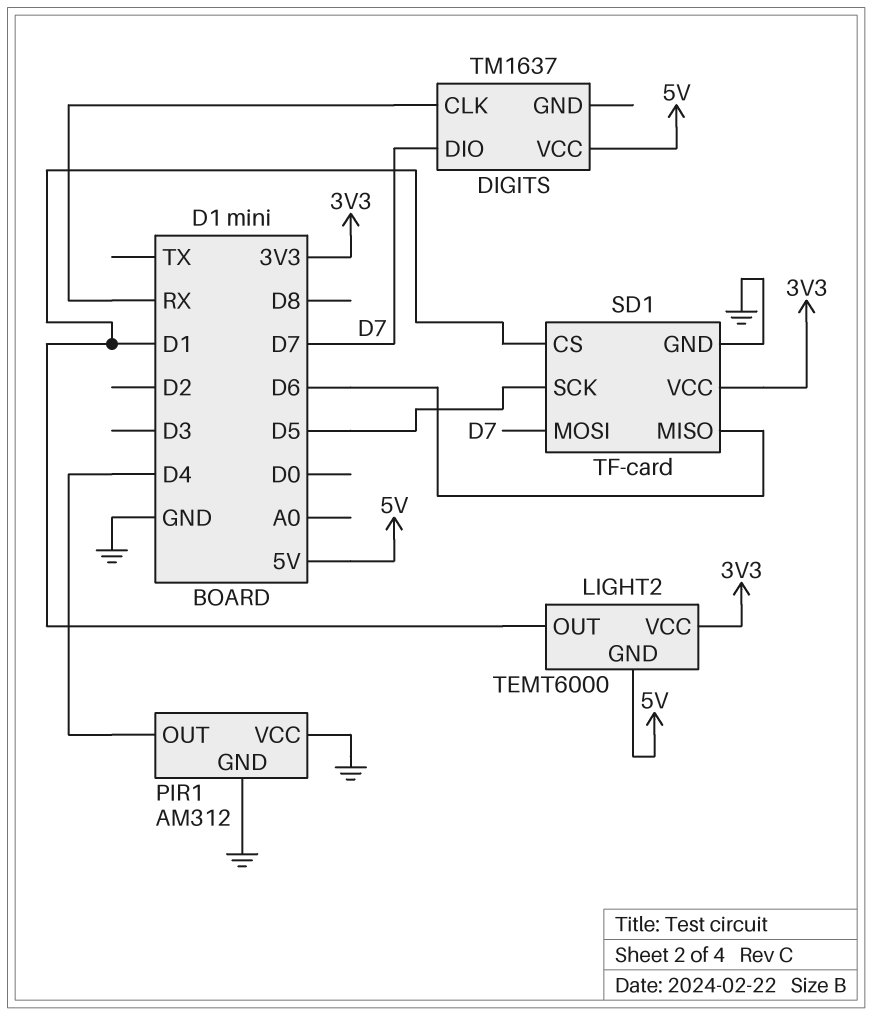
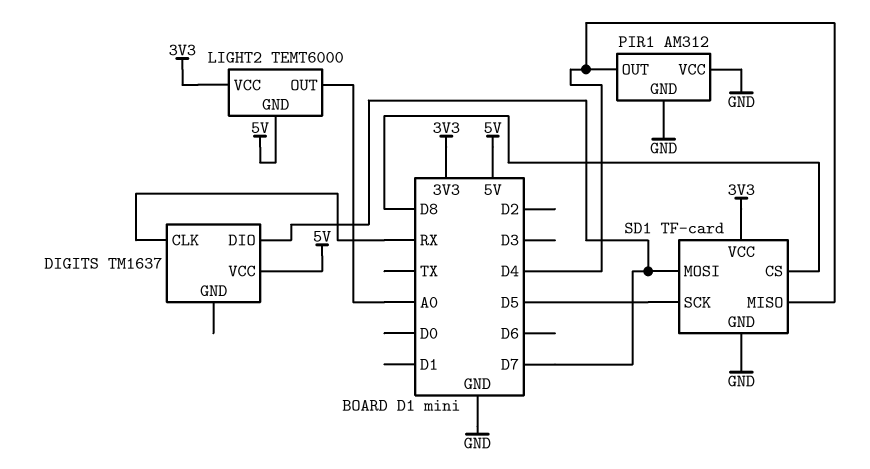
LIGHT2 pin OUT: D1 -> A0
SD1 pin CS: D1 -> D8
SD1 pin MISO: D6 -> D4

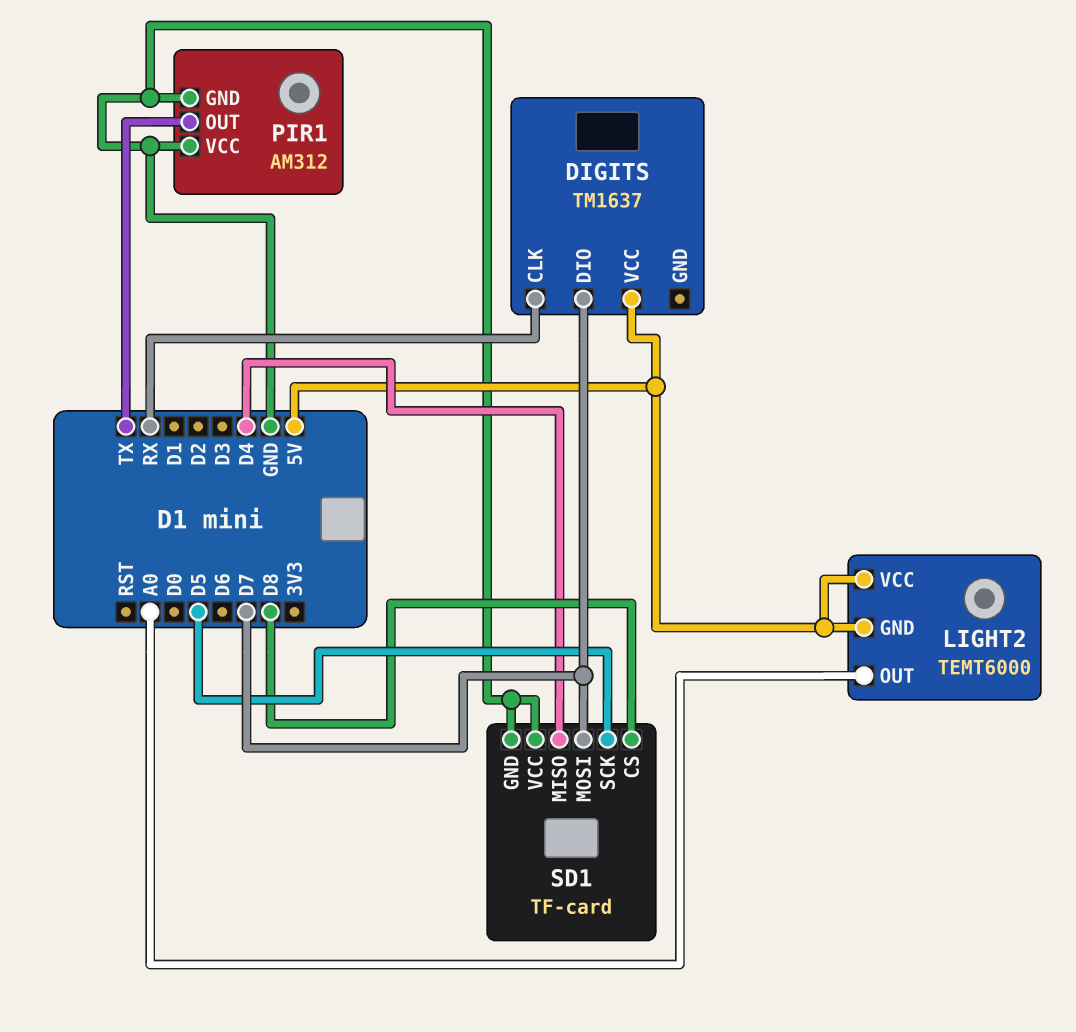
LIGHT2 pin VCC: 3V3 -> 5V
PIR1 pin OUT: D4 -> TX
SD1 pin VCC: 3V3 -> GND

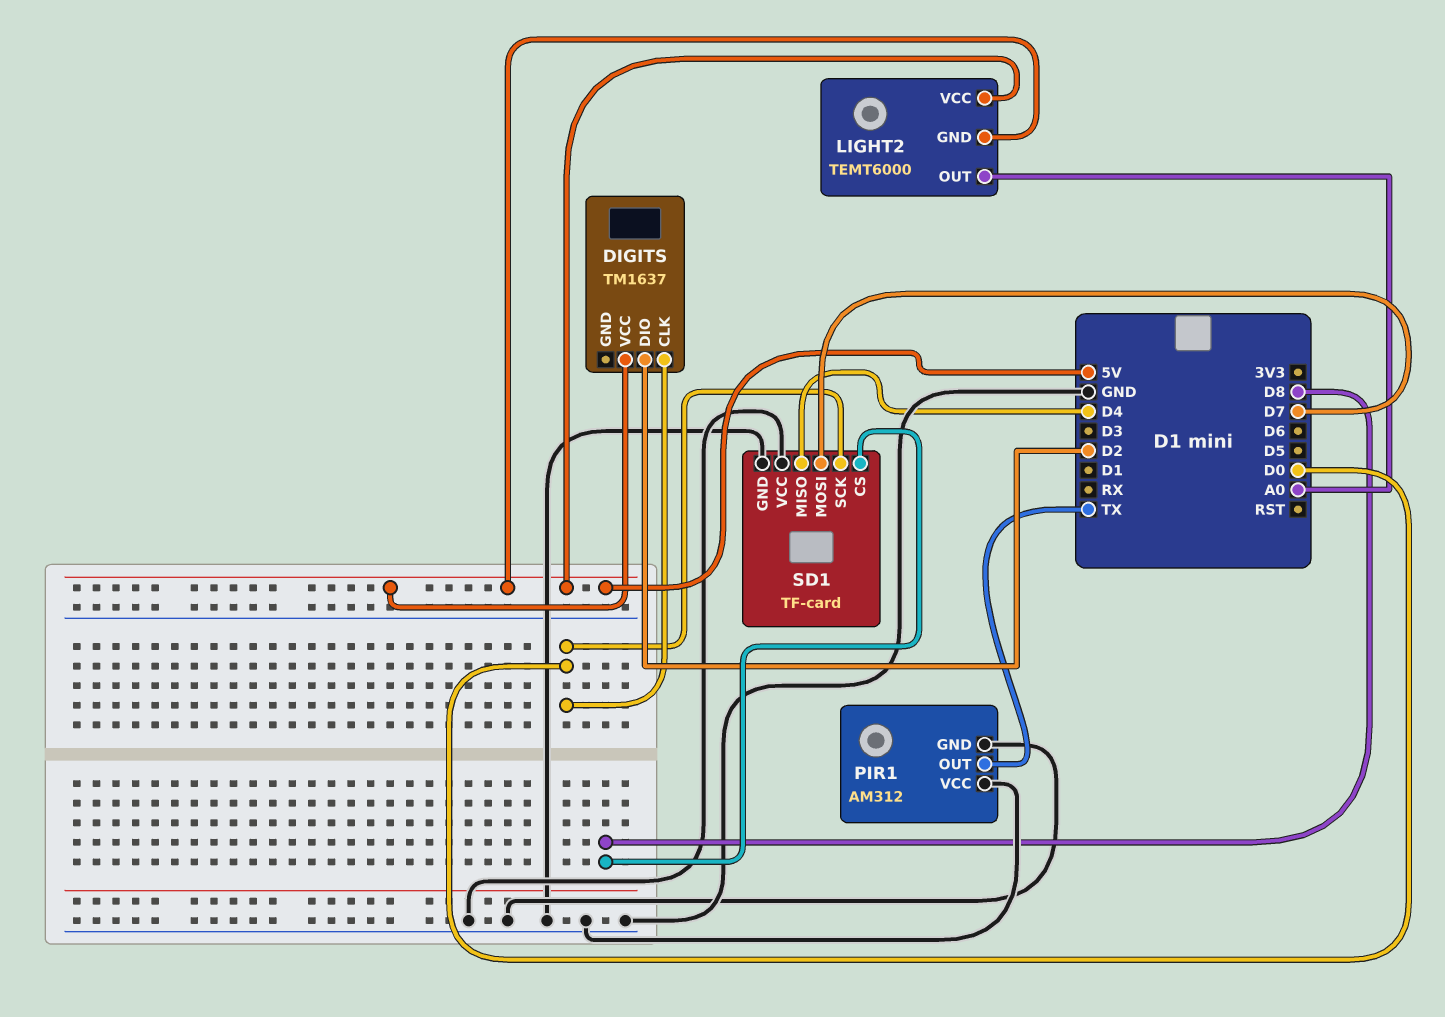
DIGITS pin CLK: RX -> D0
DIGITS pin DIO: D7 -> D2
SD1 pin SCK: D5 -> D0

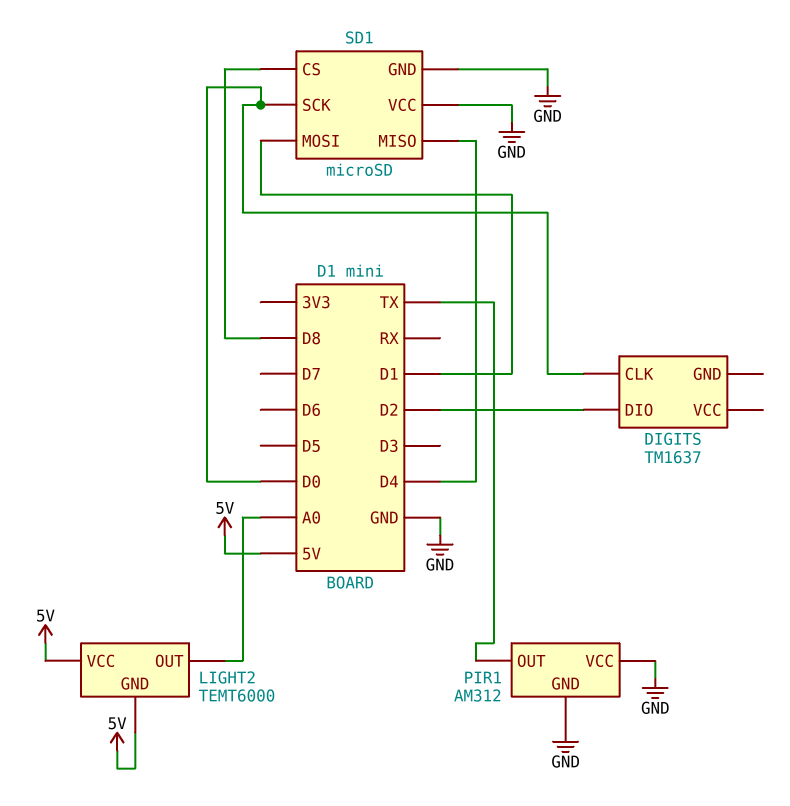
DIGITS pin VCC: 5V -> none
SD1: TF-card -> microSD
SD1 pin MOSI: D7 -> D1

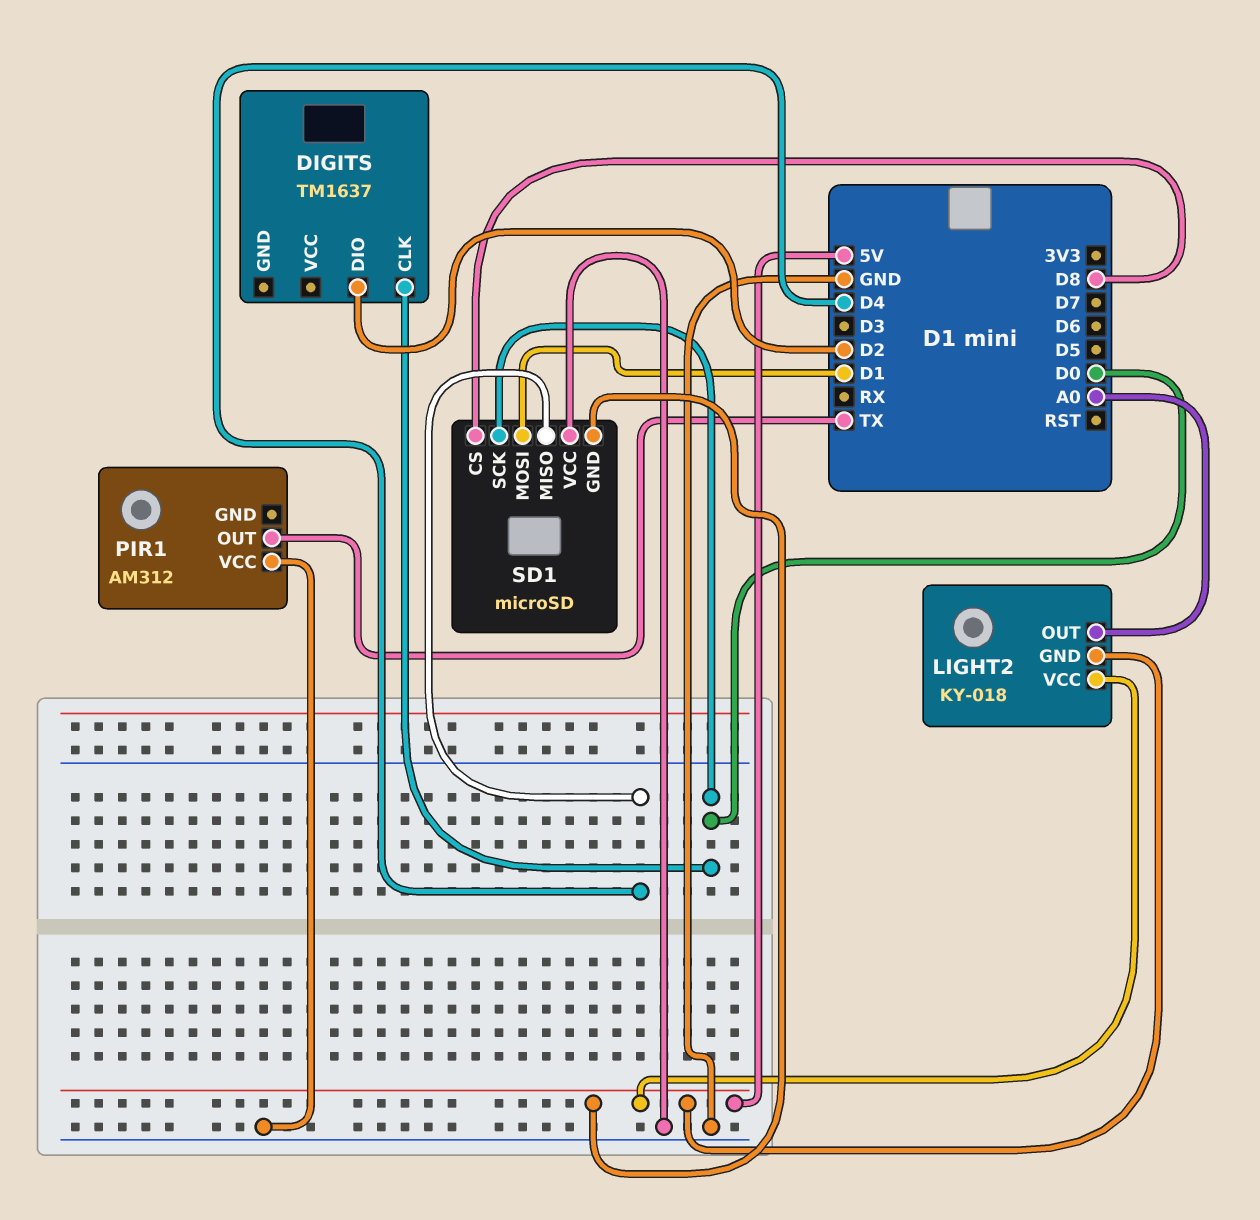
LIGHT2: TEMT6000 -> KY-018
PIR1 pin GND: GND -> none
SD1 pin GND: GND -> 5V

